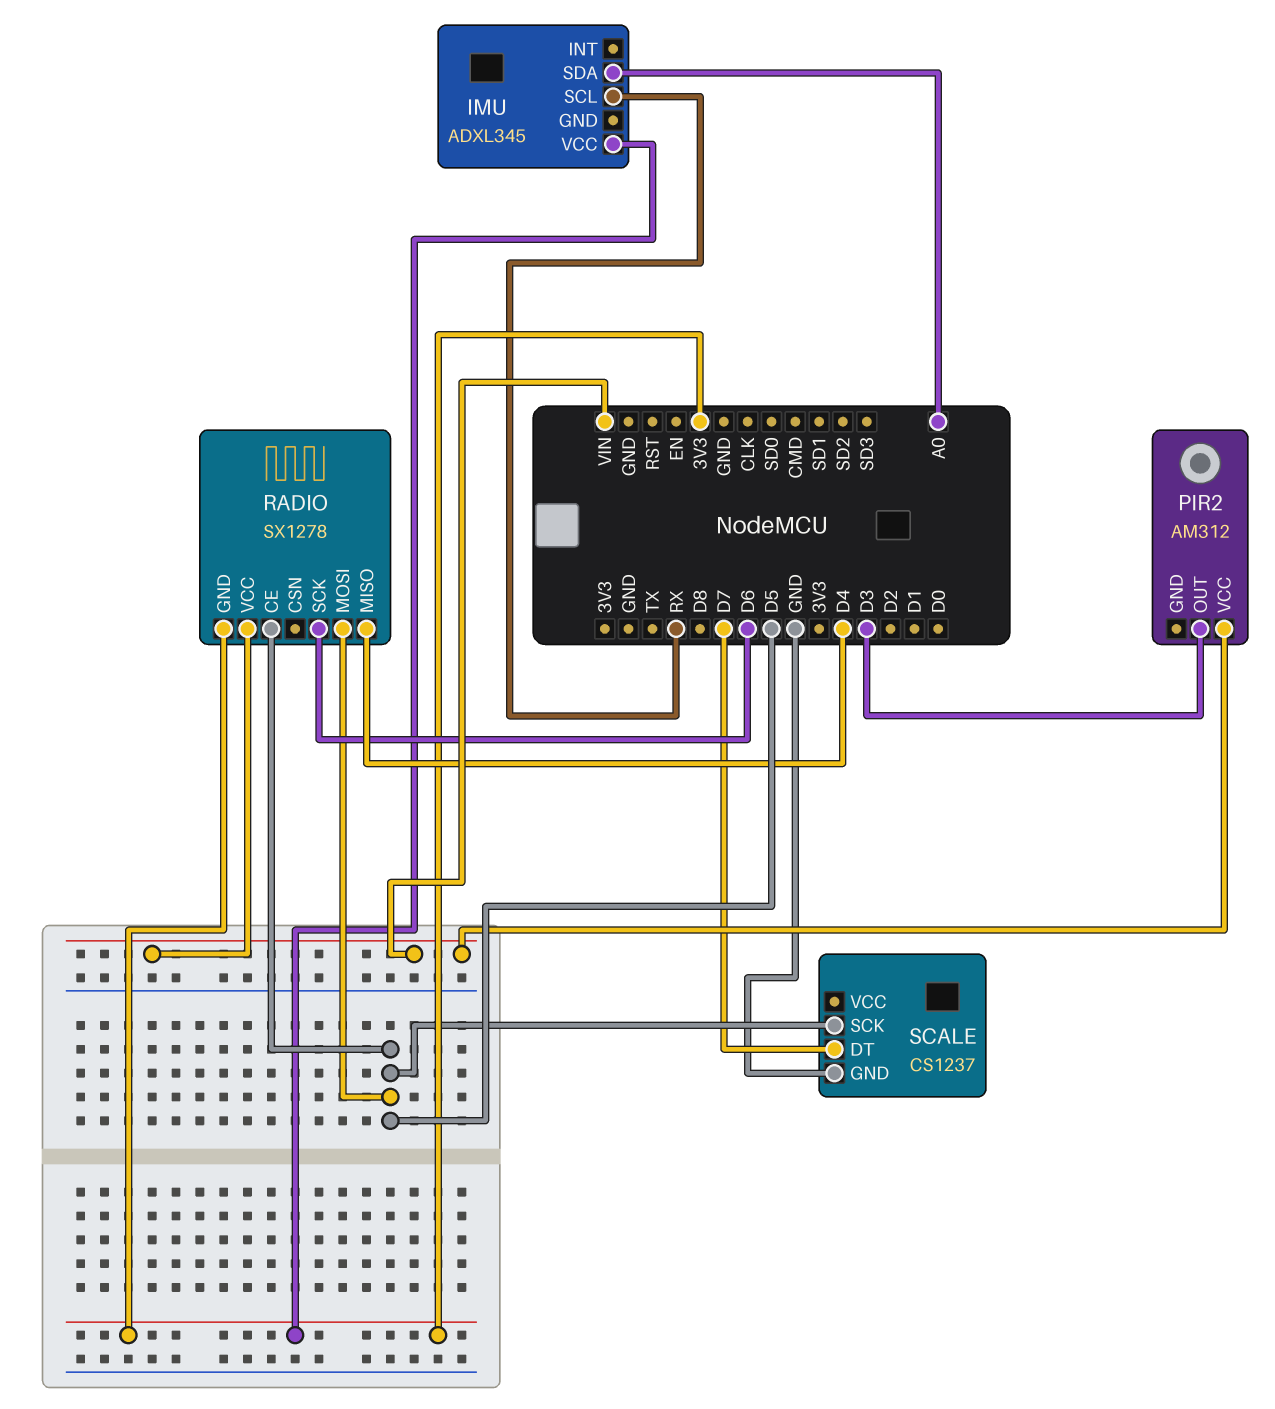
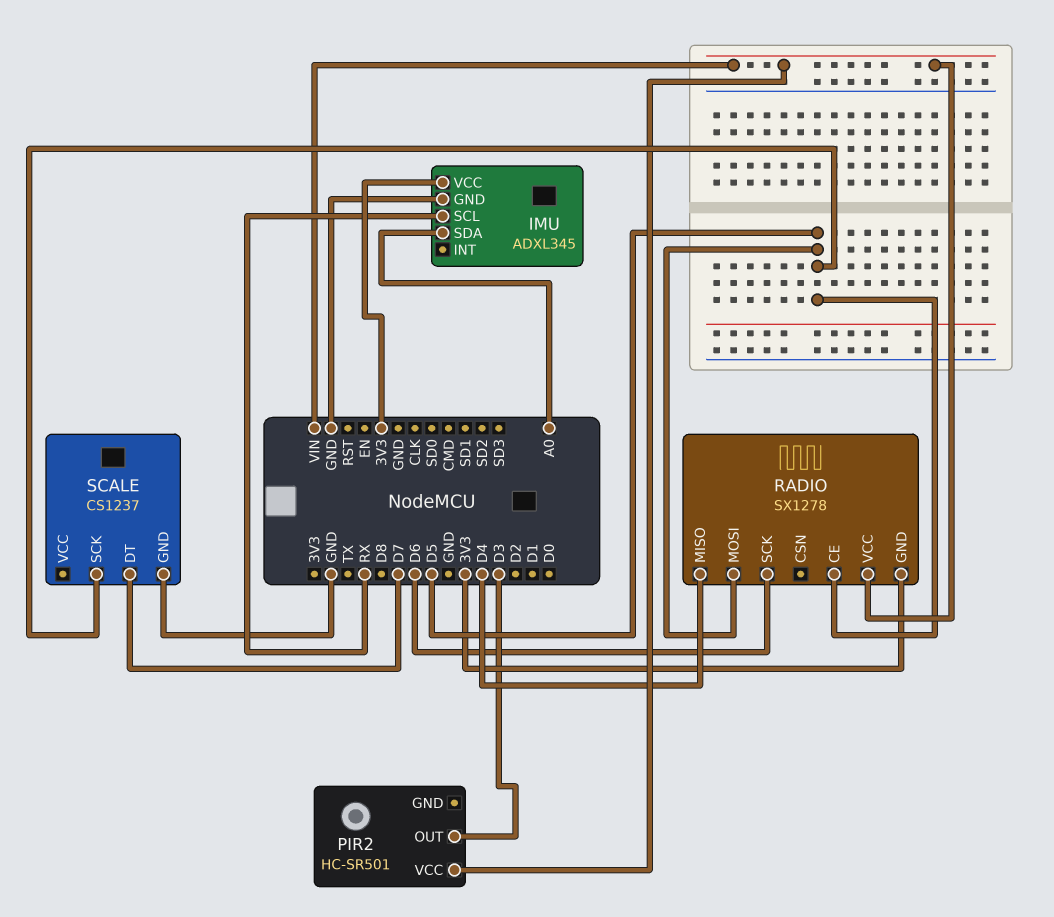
IMU pin GND: none -> GND
PIR2: AM312 -> HC-SR501

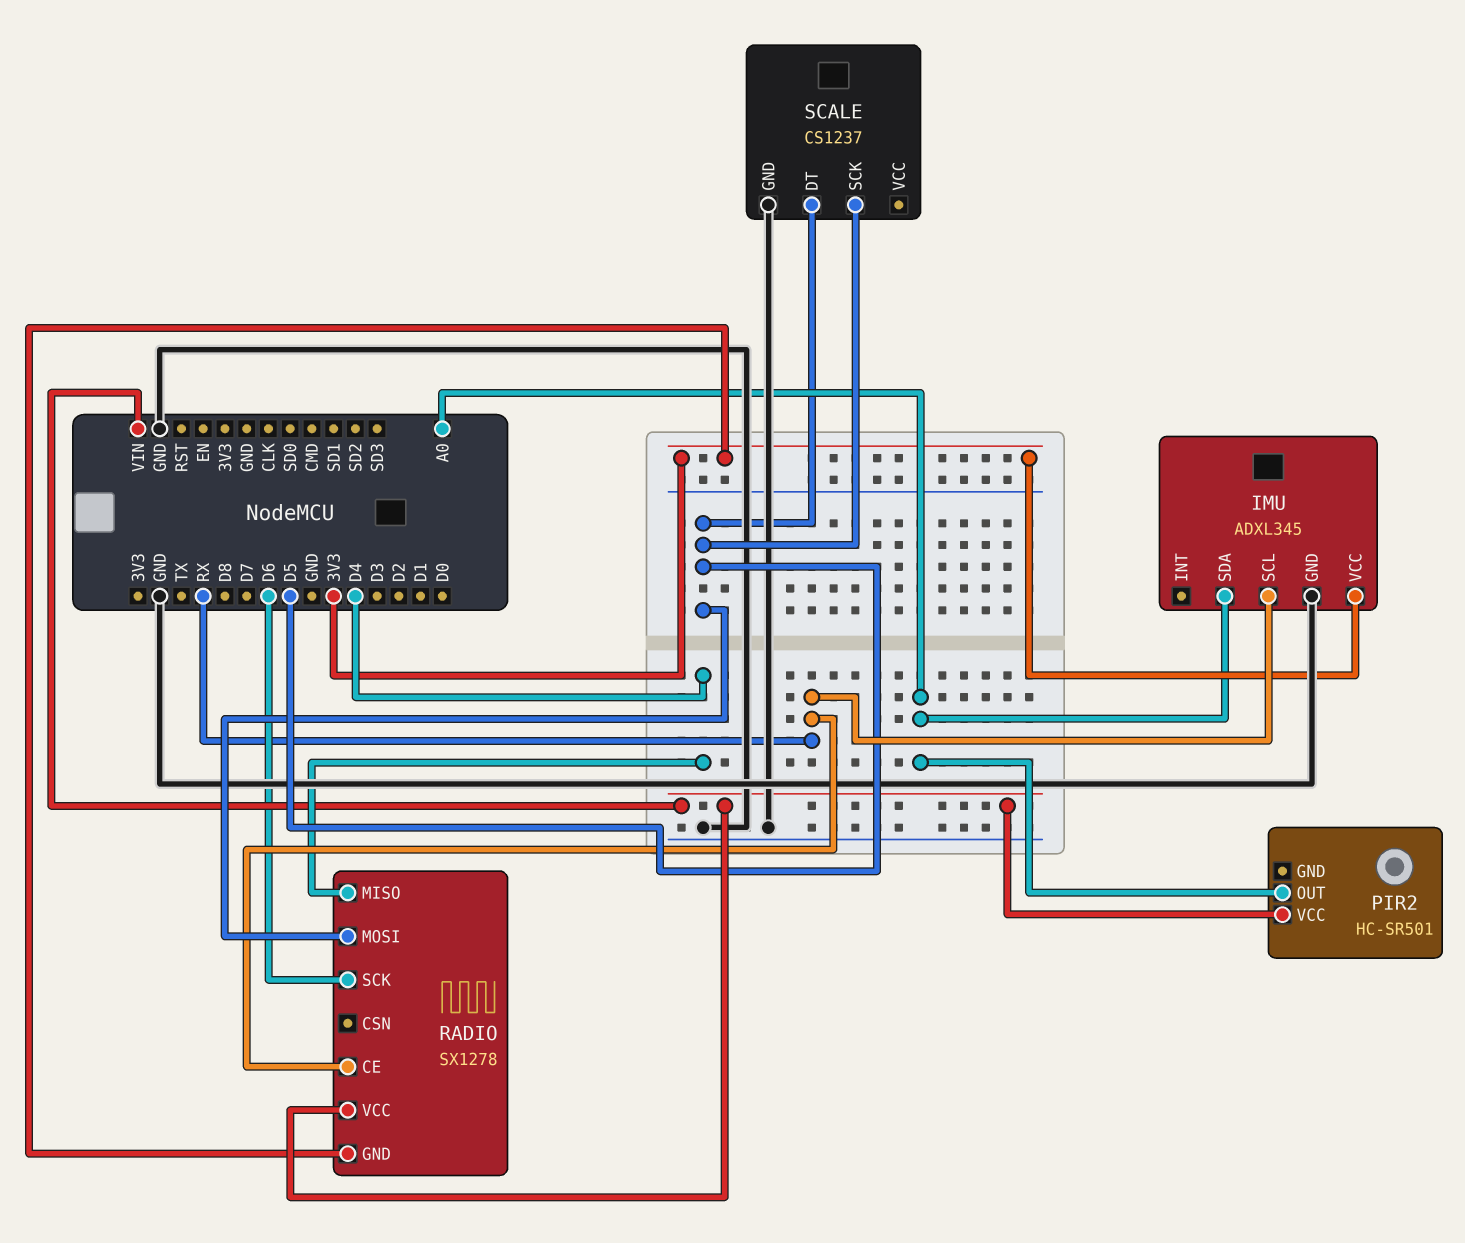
PIR2 pin OUT: D3 -> A0
RADIO pin CE: D5 -> RX
SCALE pin DT: D7 -> D5

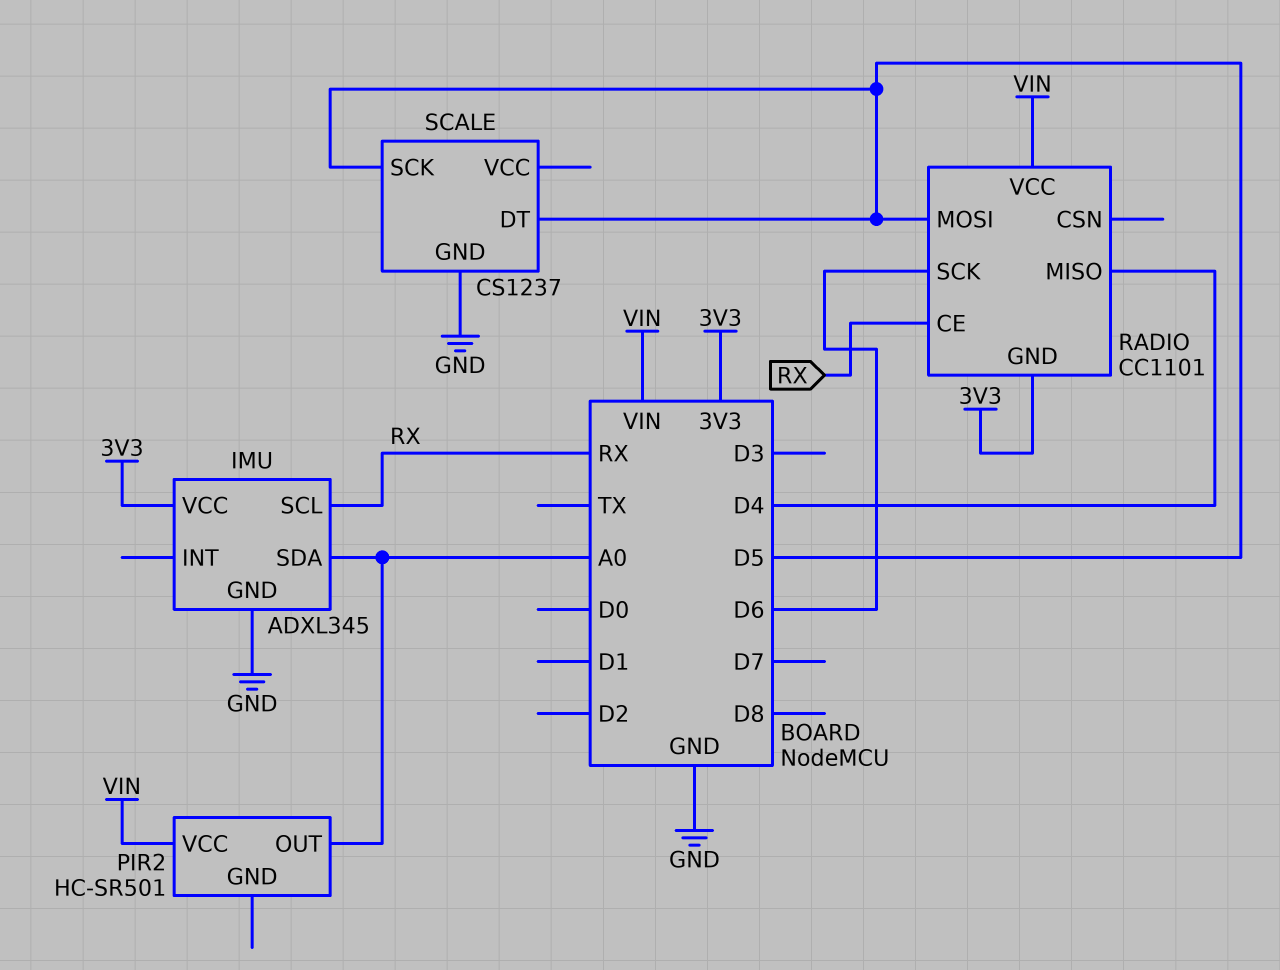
RADIO: SX1278 -> CC1101

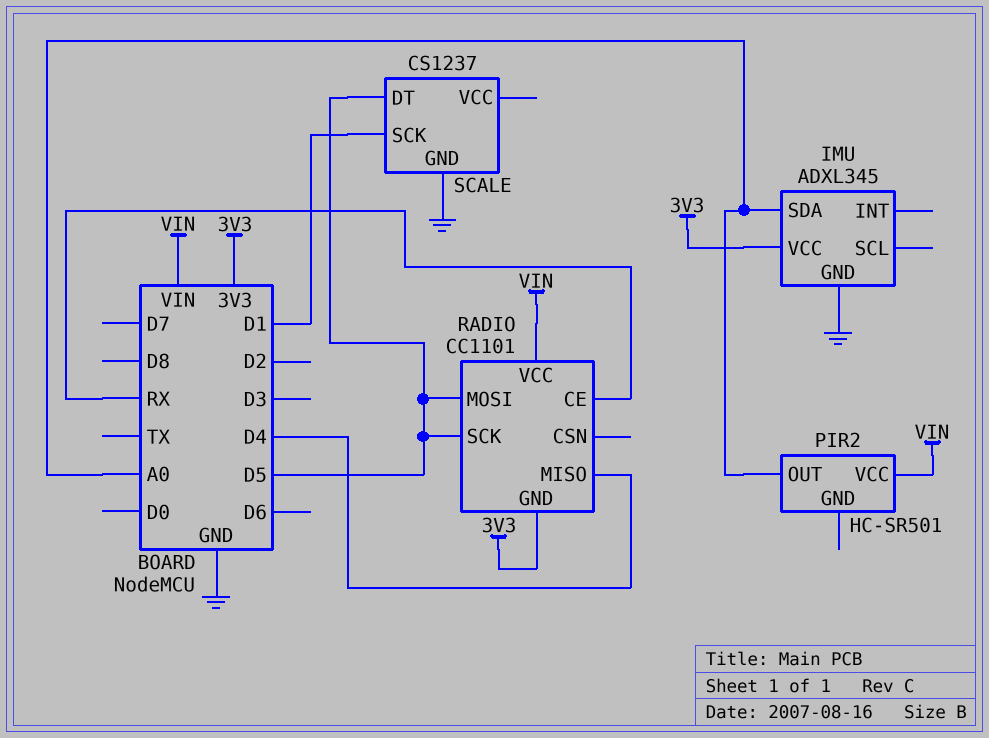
IMU pin SCL: RX -> none
RADIO pin SCK: D6 -> D5
SCALE pin SCK: D5 -> D1

